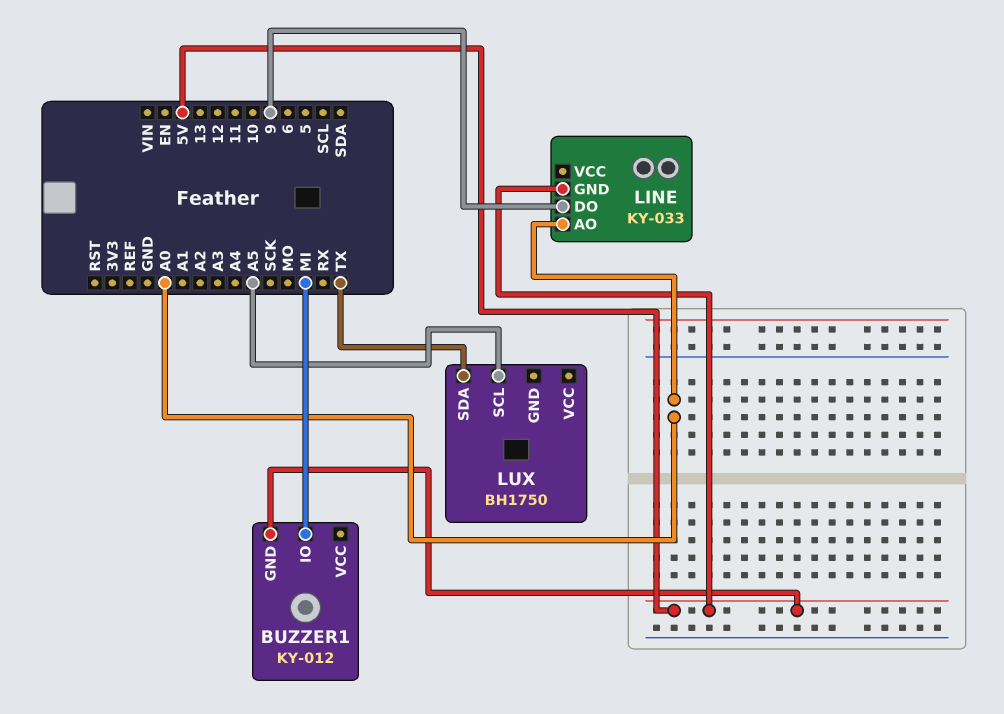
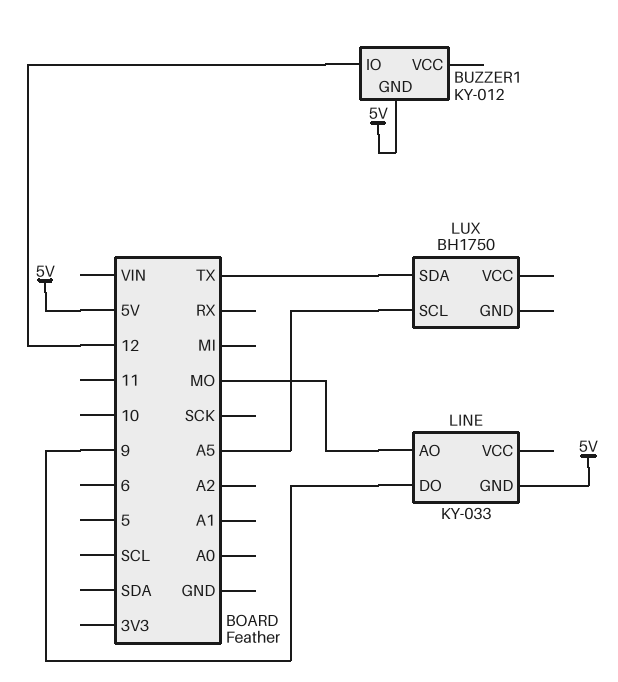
BUZZER1 pin IO: MI -> 12
LINE pin AO: A0 -> MO

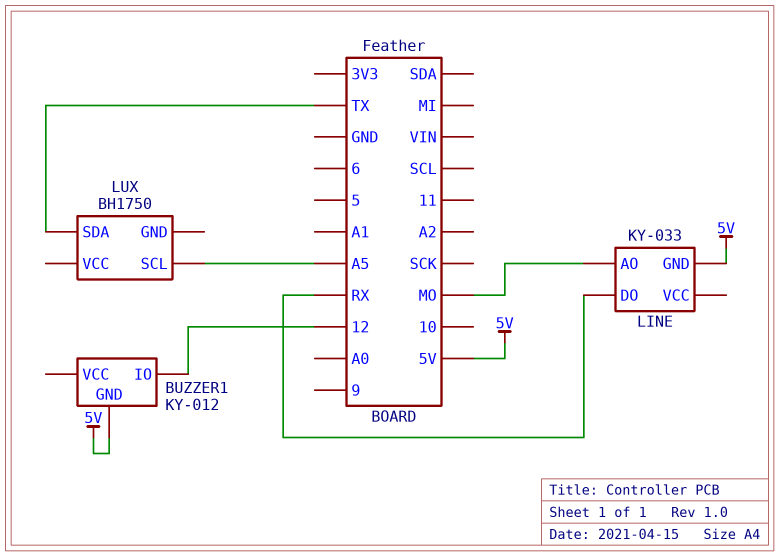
LINE pin DO: 9 -> RX

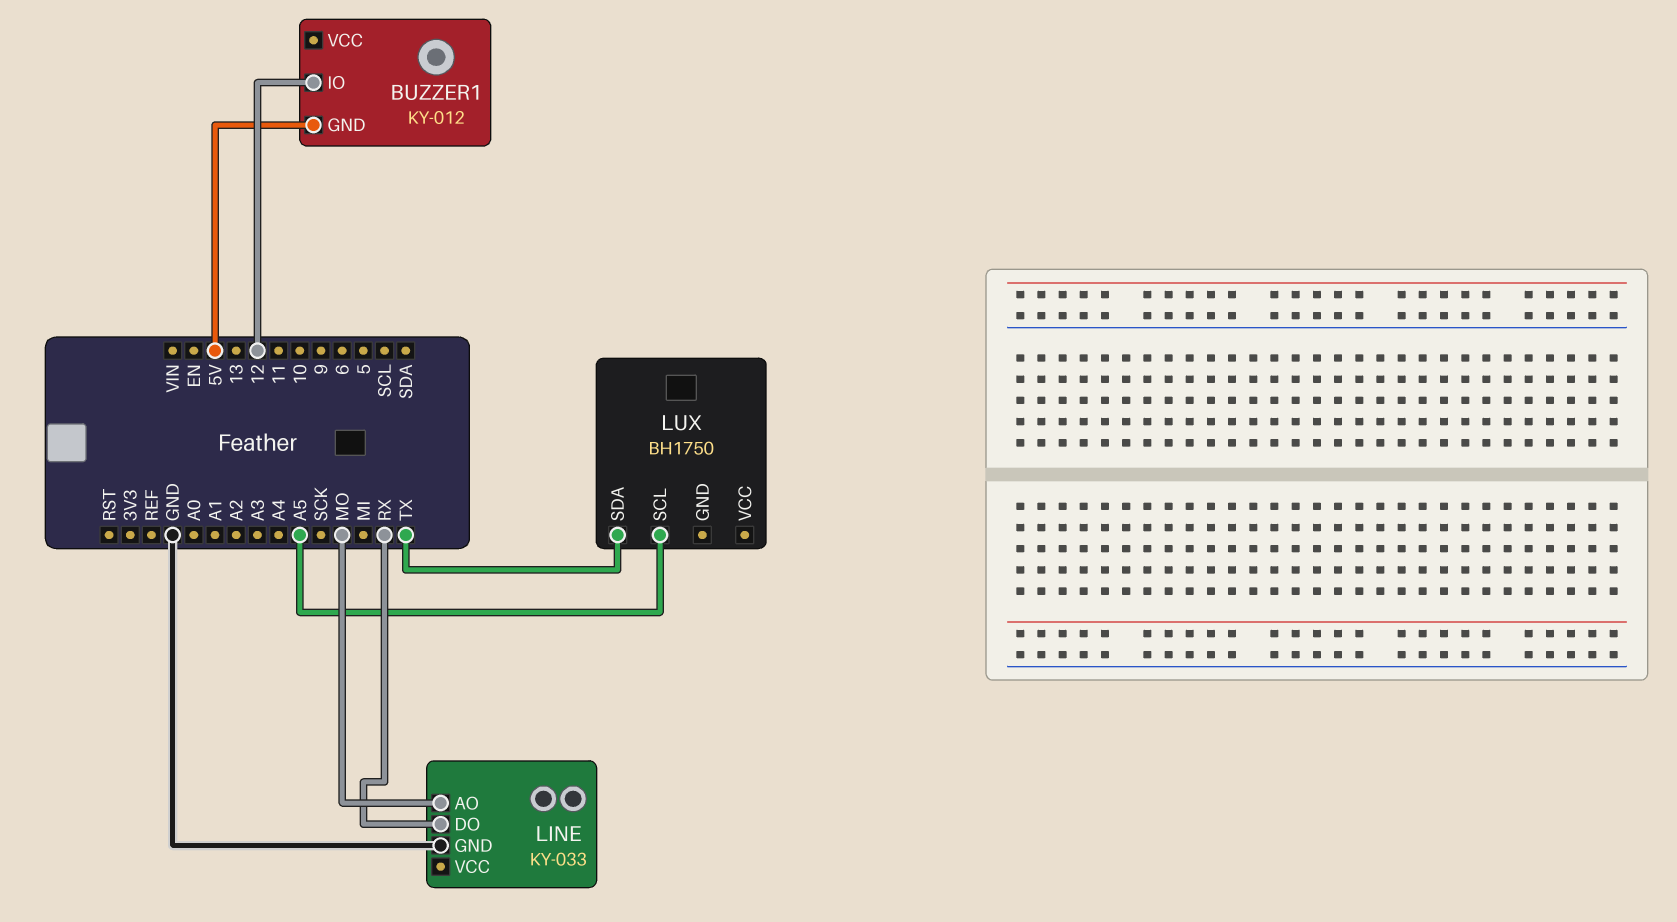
LINE pin GND: 5V -> GND

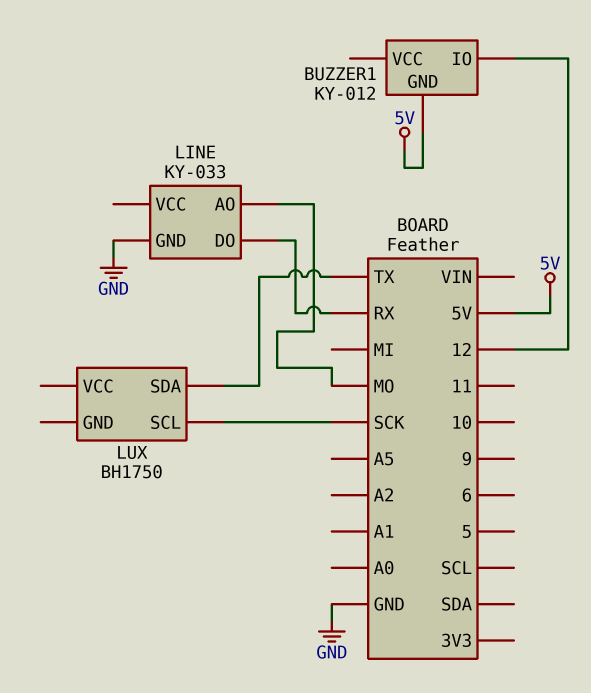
LUX pin SCL: A5 -> SCK

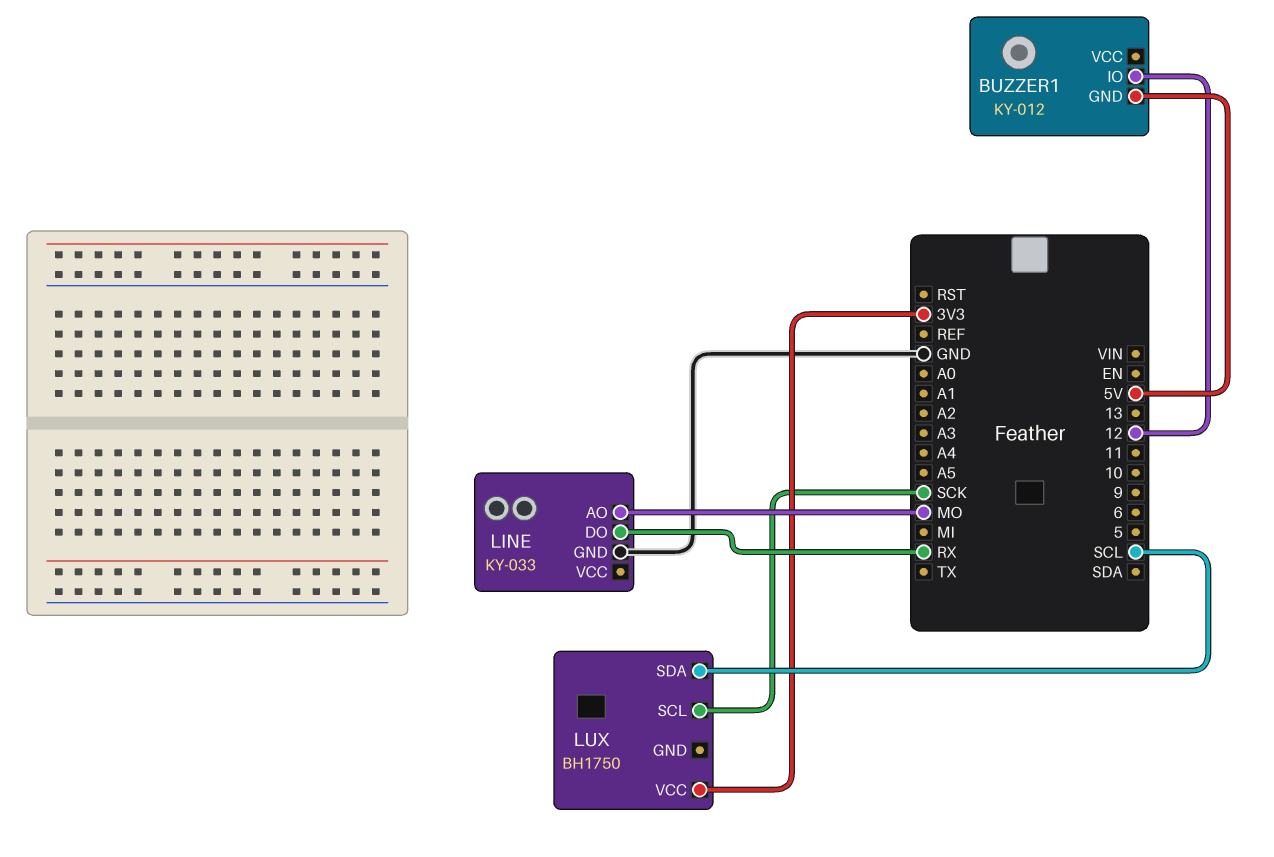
LUX pin SDA: TX -> SCL
LUX pin VCC: none -> 3V3

